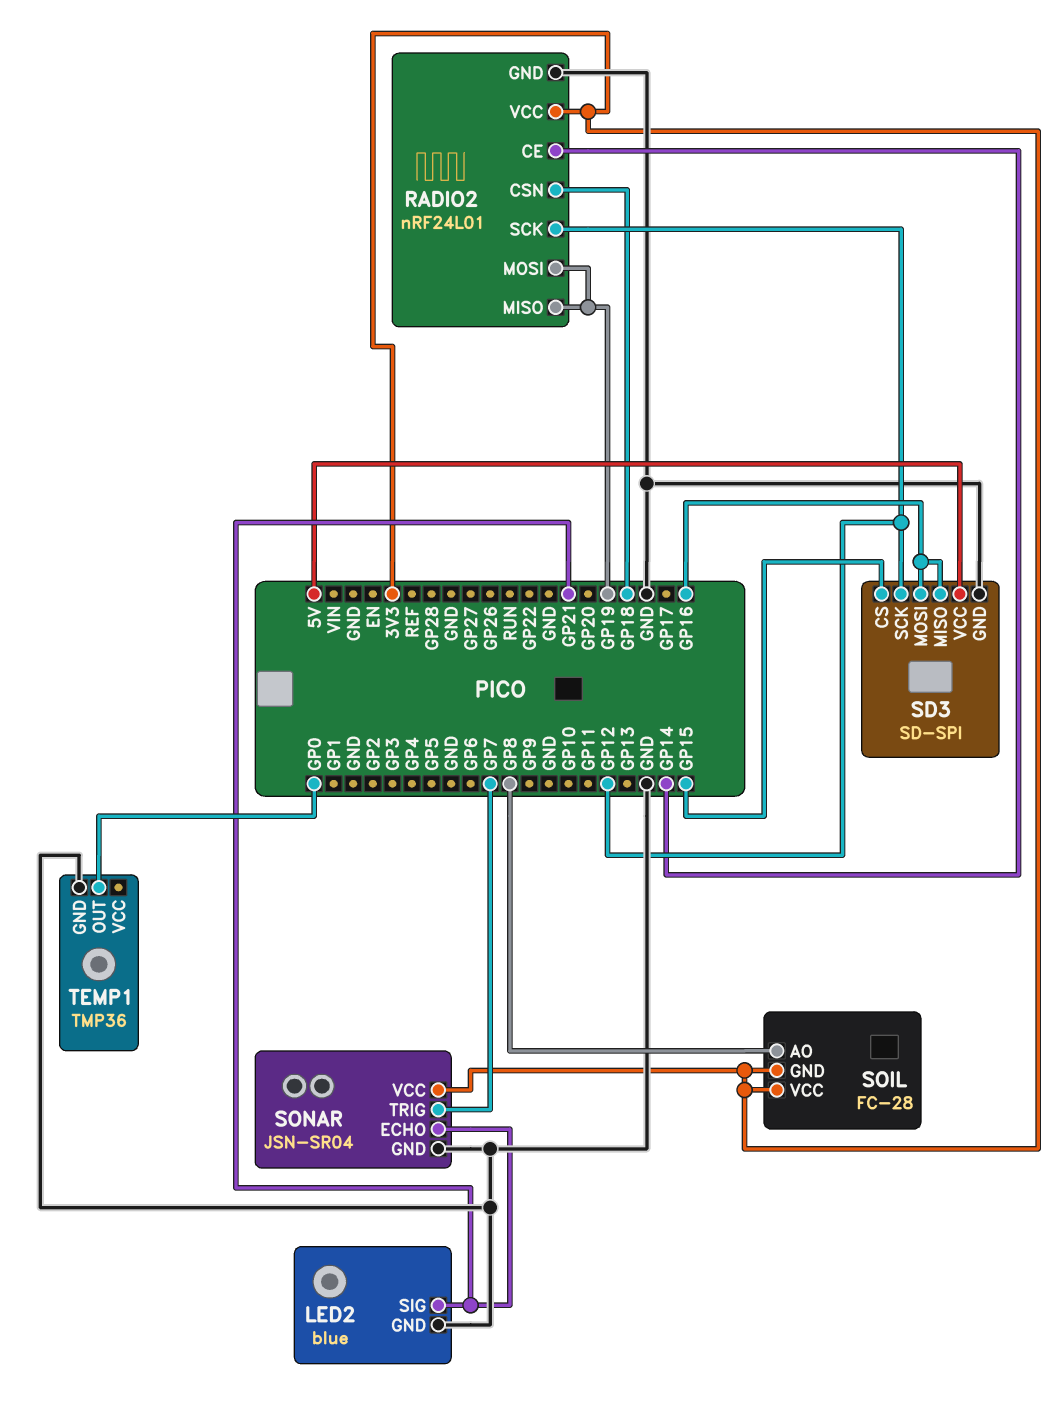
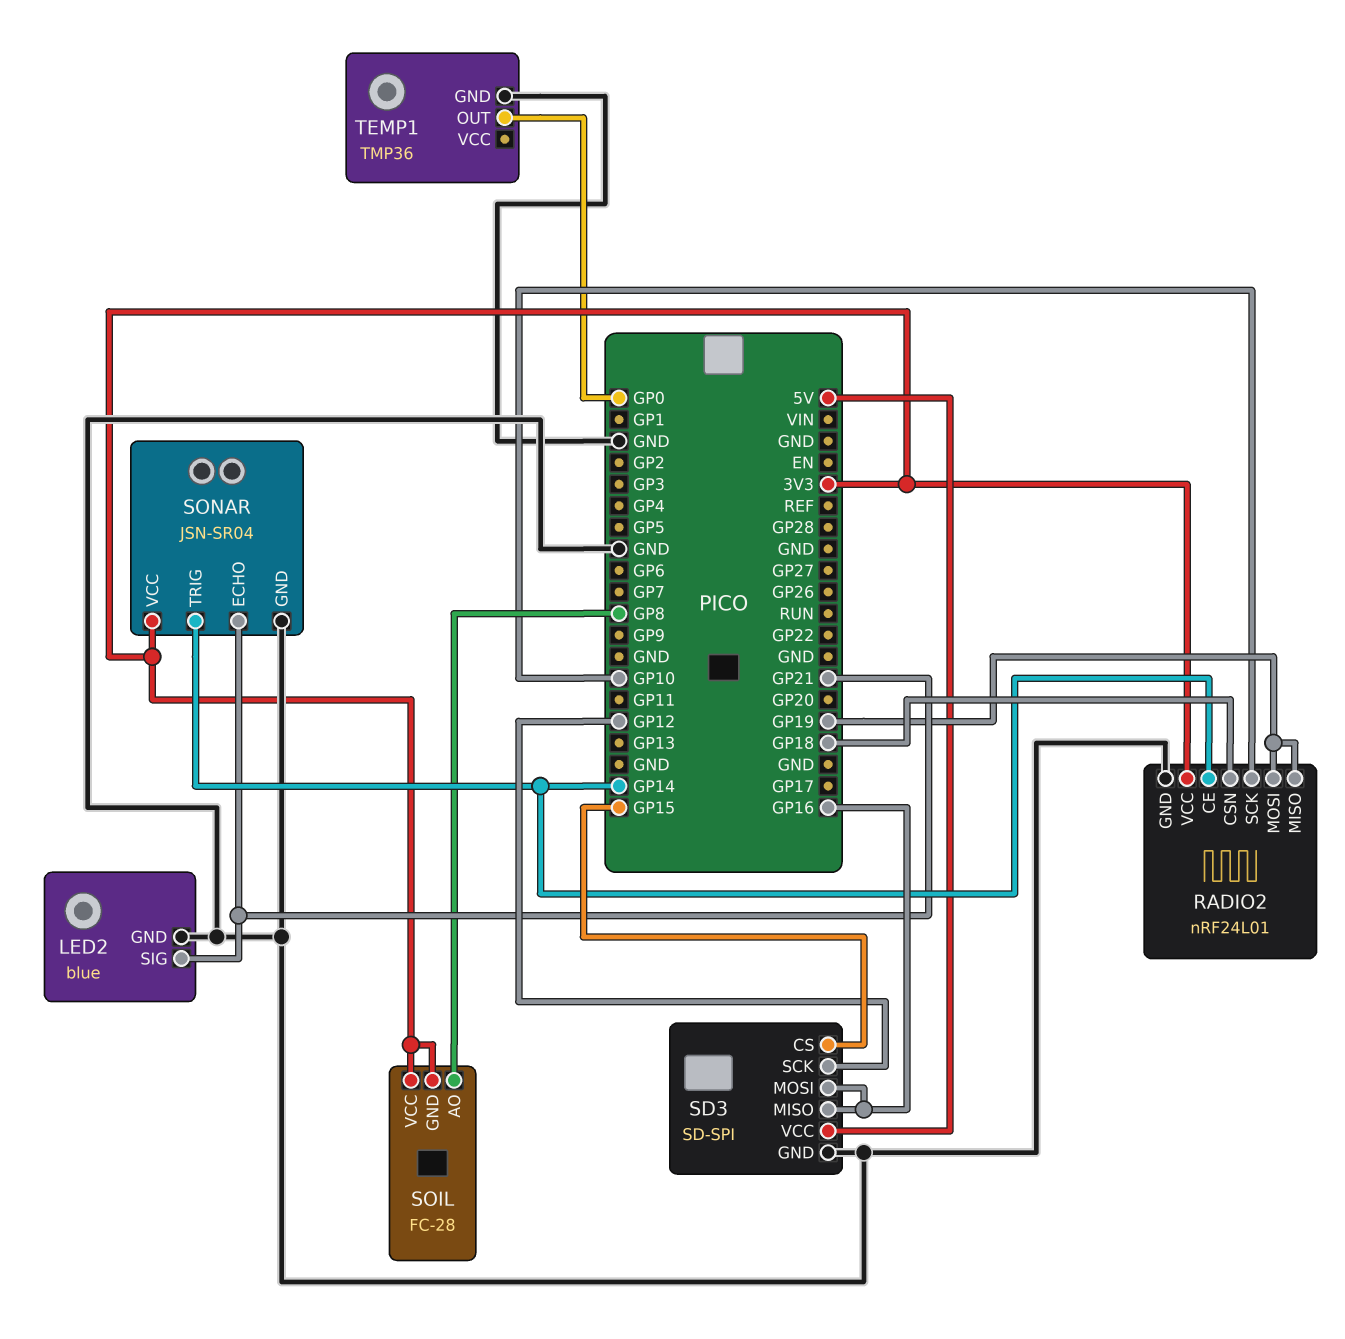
RADIO2 pin SCK: GP12 -> GP10
SONAR pin TRIG: GP7 -> GP14

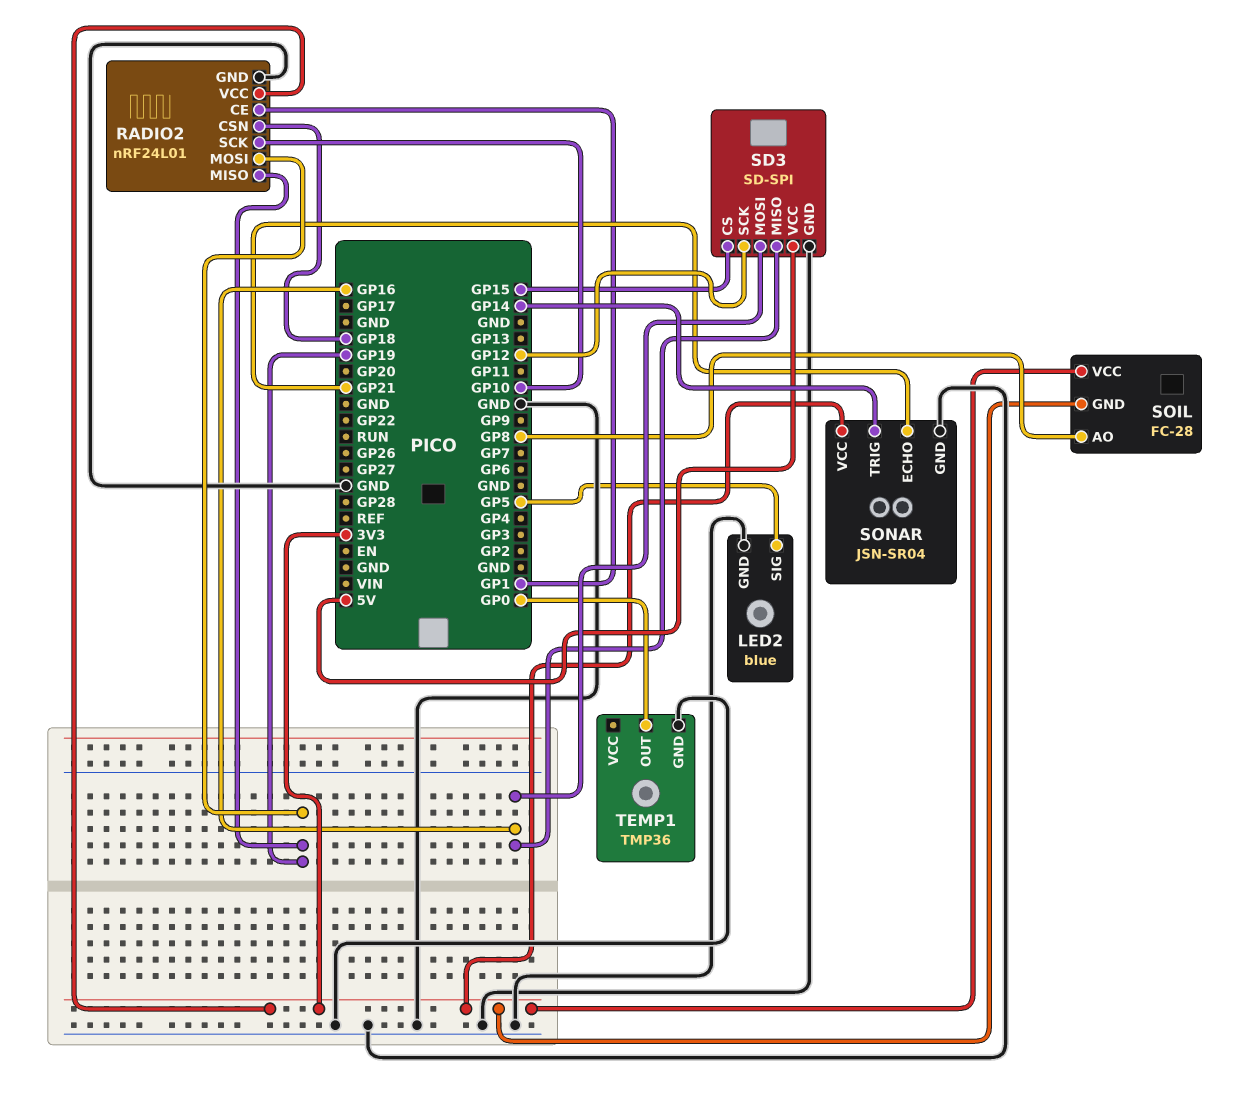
LED2 pin SIG: GP21 -> GP5
RADIO2 pin CE: GP14 -> GP1

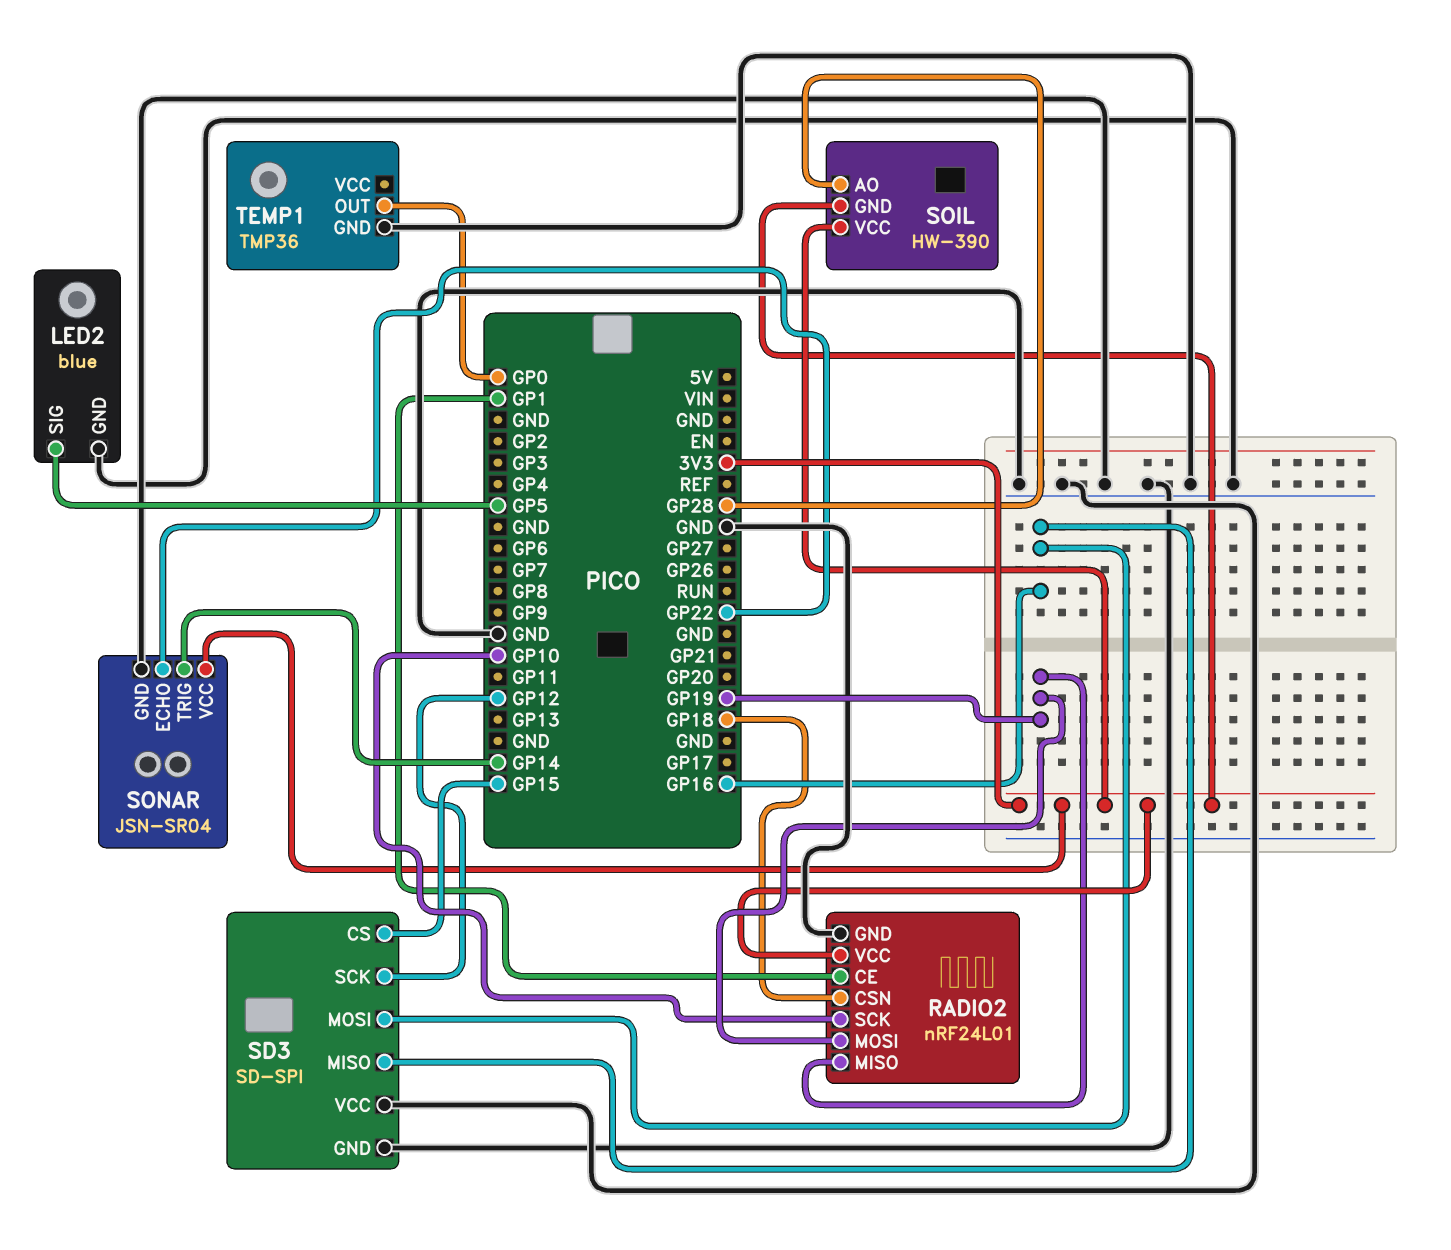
SD3 pin VCC: 5V -> GND
SOIL: FC-28 -> HW-390
SOIL pin AO: GP8 -> GP28
SONAR pin ECHO: GP21 -> GP22

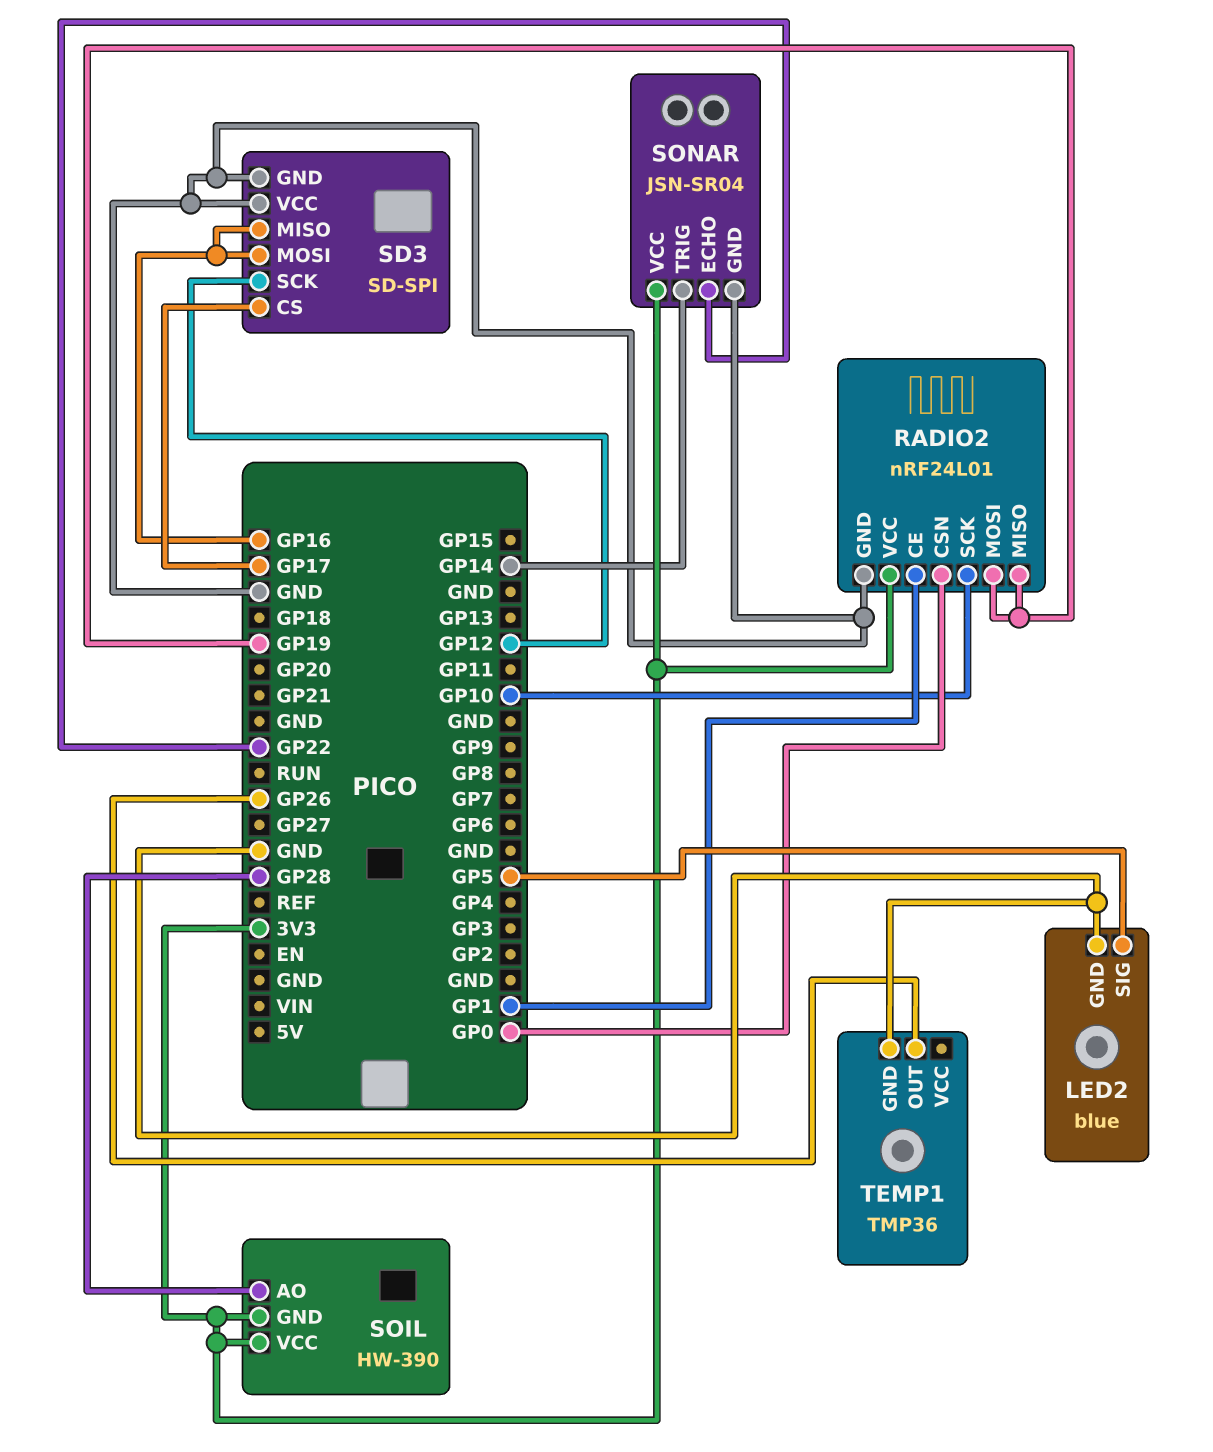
RADIO2 pin CSN: GP18 -> GP0
SD3 pin CS: GP15 -> GP17
TEMP1 pin OUT: GP0 -> GP26

